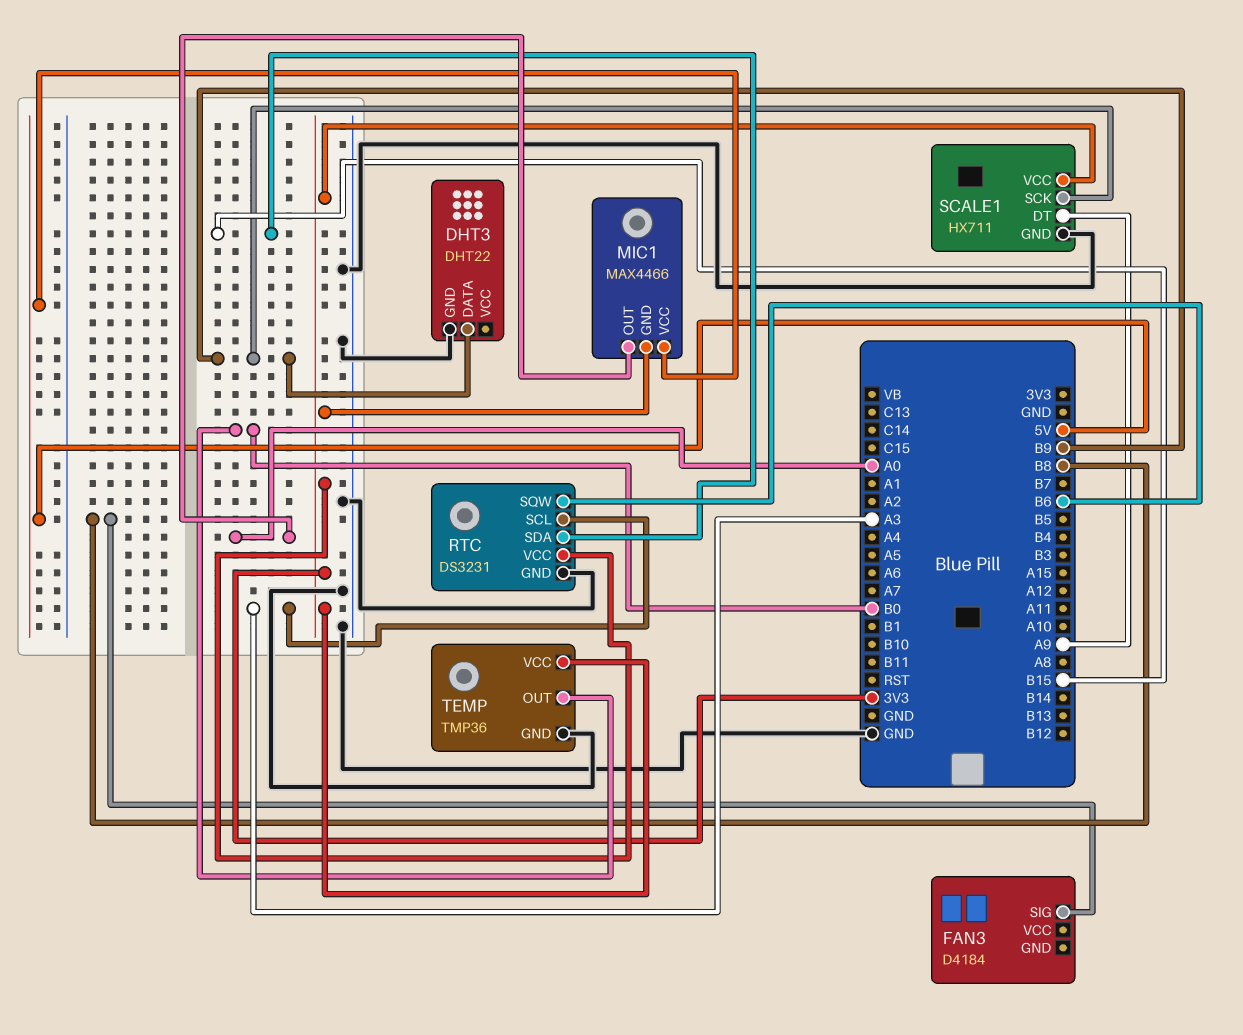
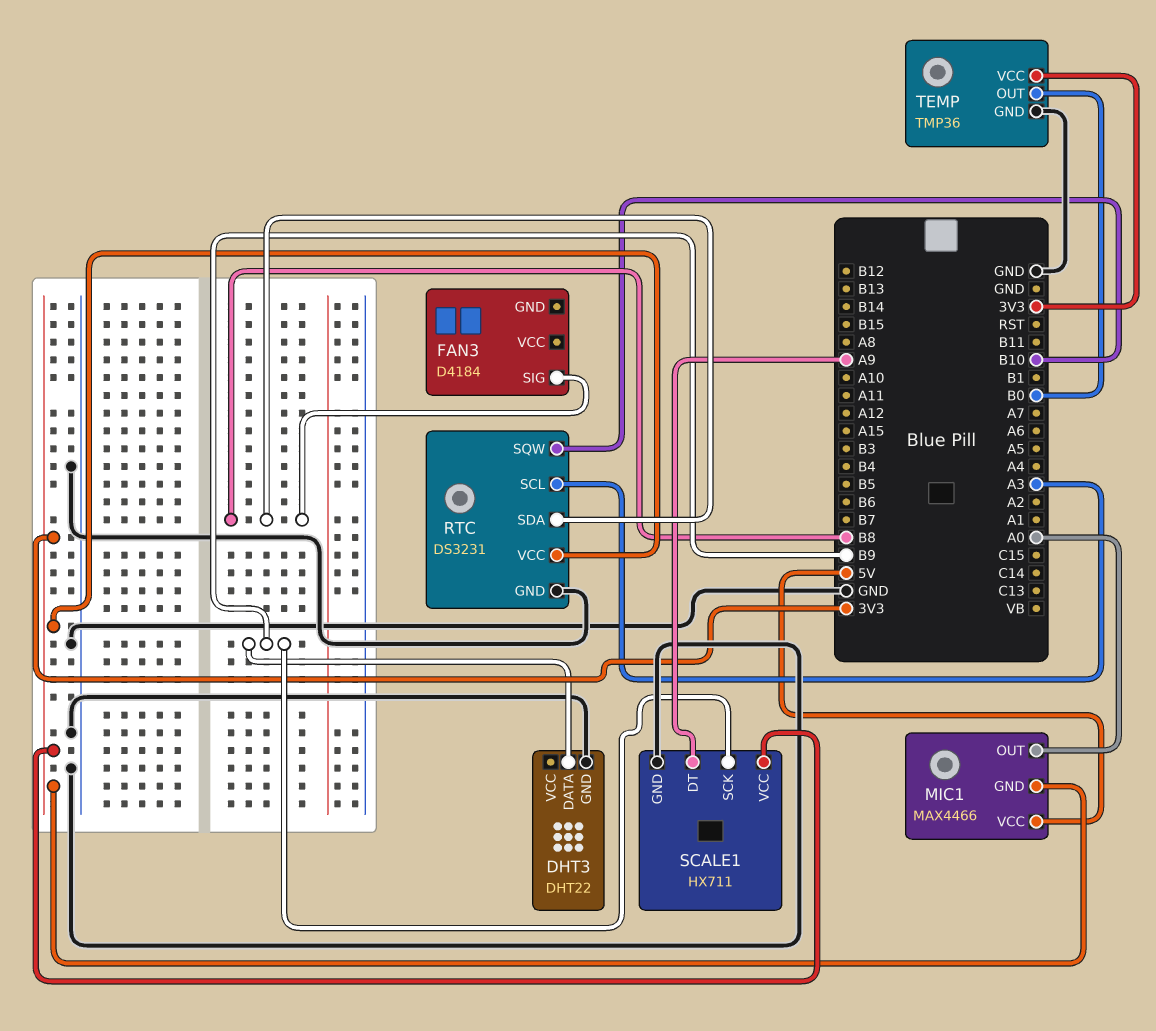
RTC pin SDA: B15 -> B8
RTC pin SQW: B6 -> B10

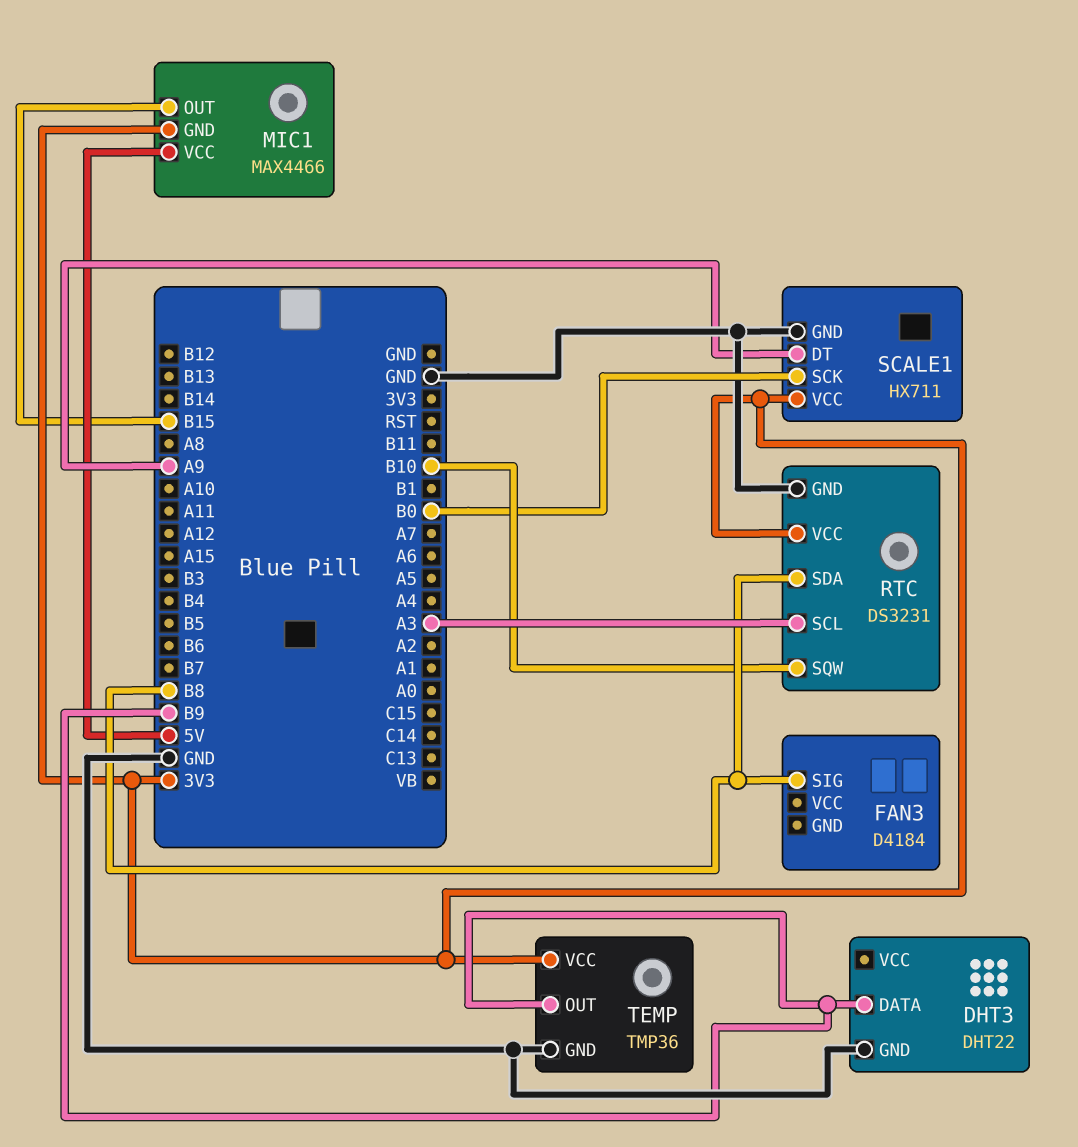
MIC1 pin OUT: A0 -> B15
SCALE1 pin SCK: B9 -> B0
TEMP pin OUT: B0 -> B9

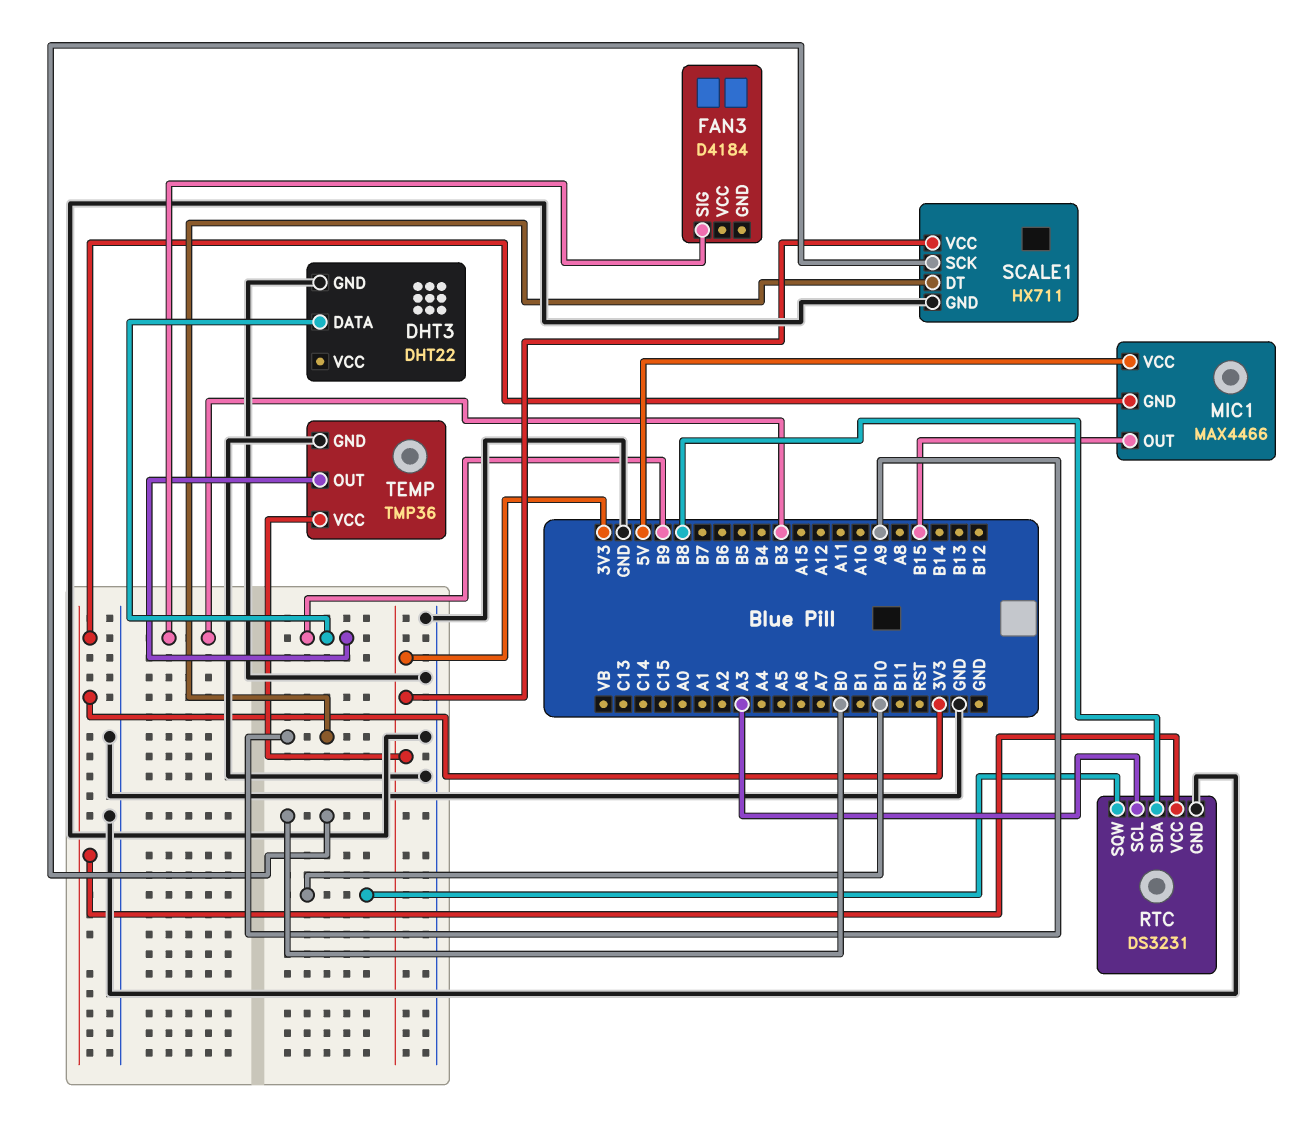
FAN3 pin SIG: B8 -> B3

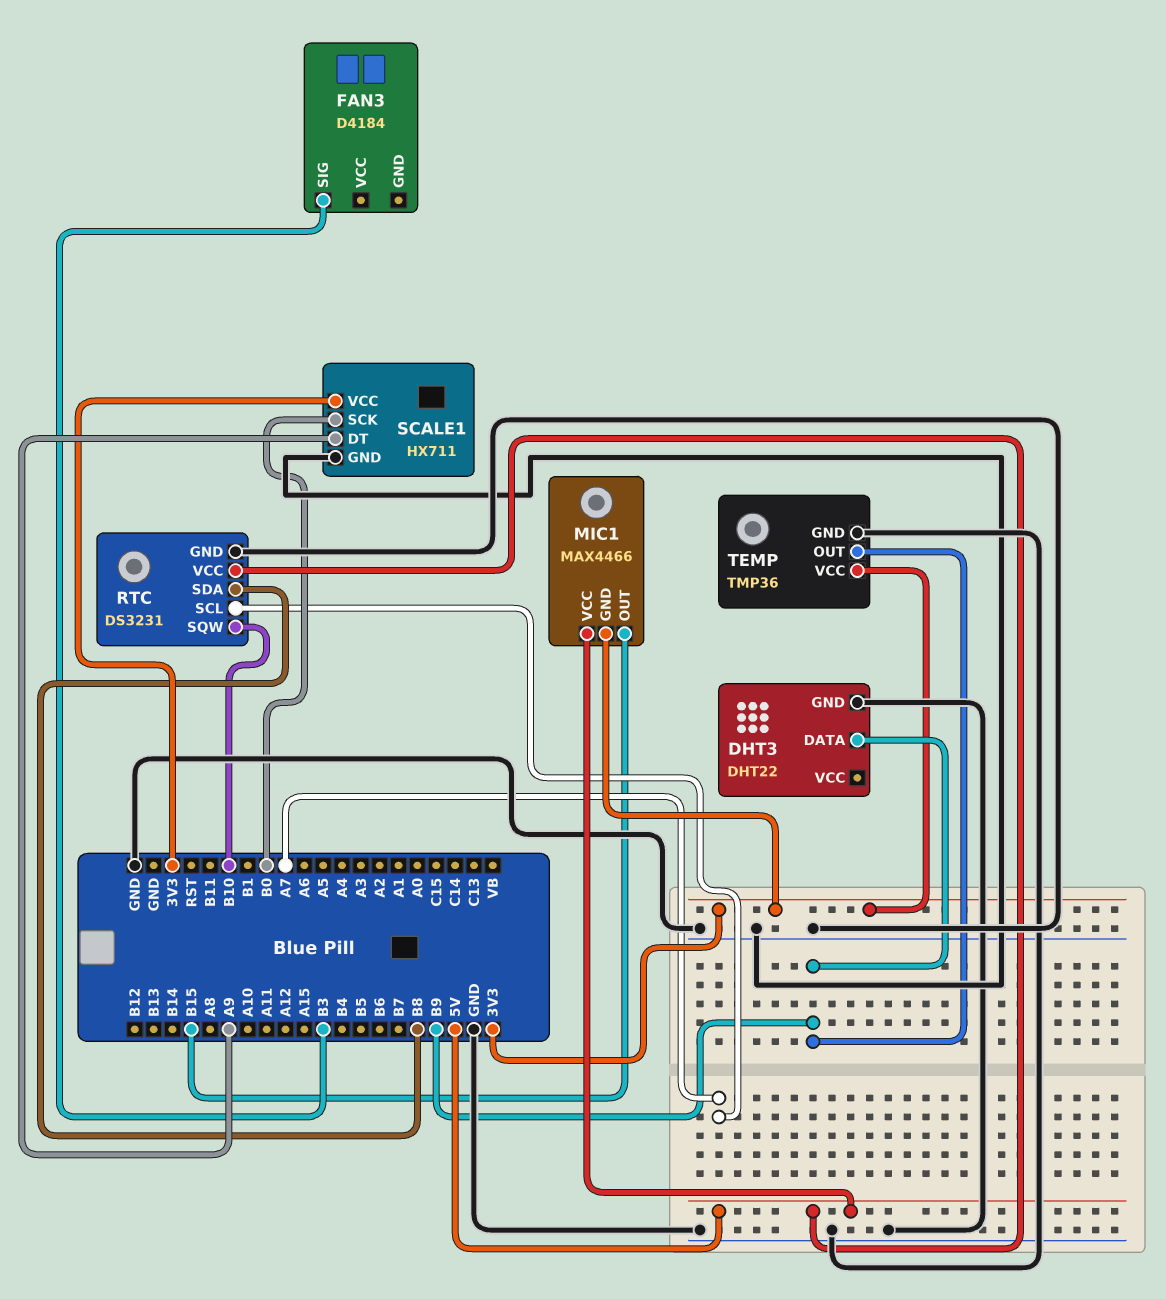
RTC pin SCL: A3 -> A7
RTC pin VCC: 3V3 -> 5V

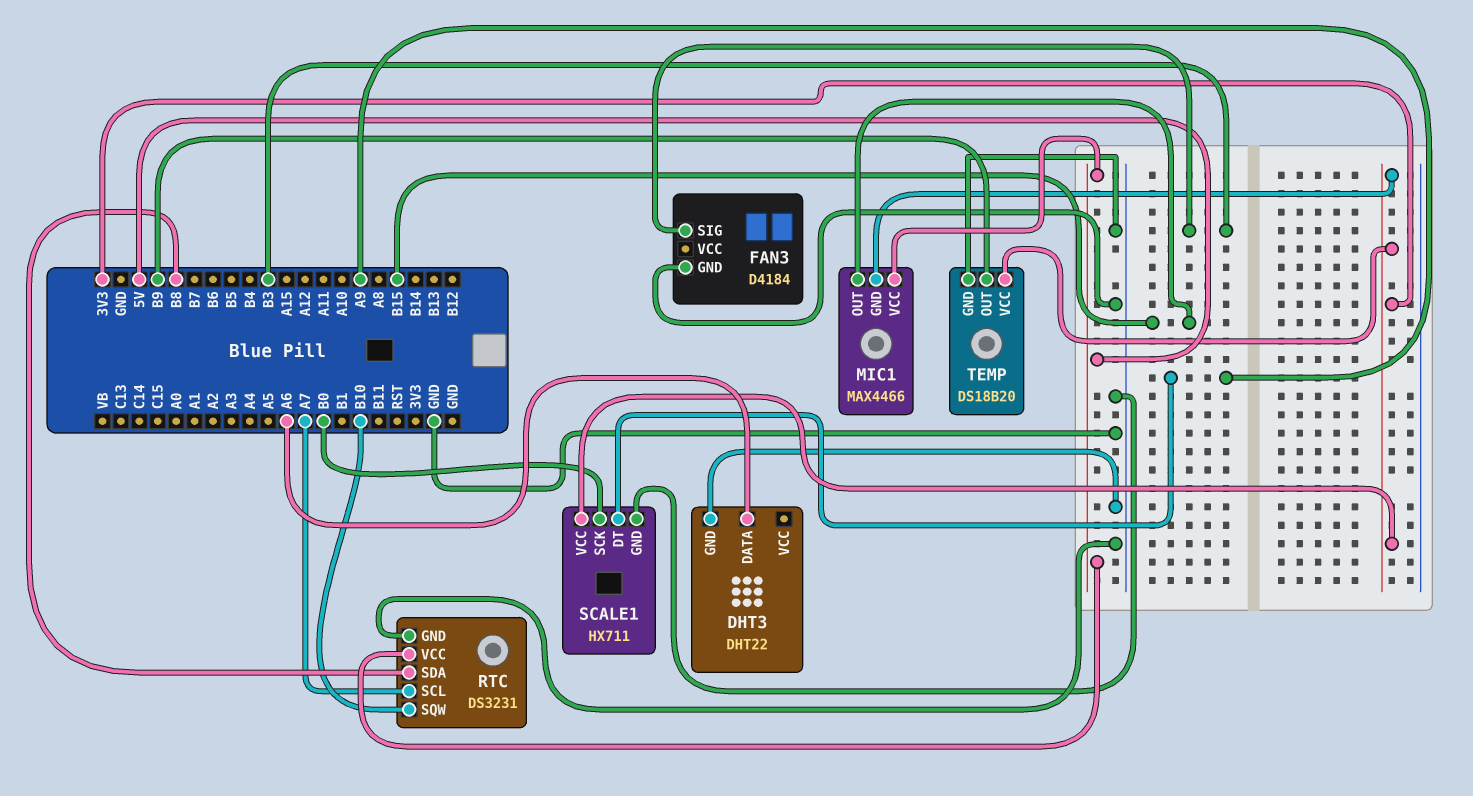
DHT3 pin DATA: B9 -> A6
FAN3 pin GND: none -> GND
TEMP: TMP36 -> DS18B20

